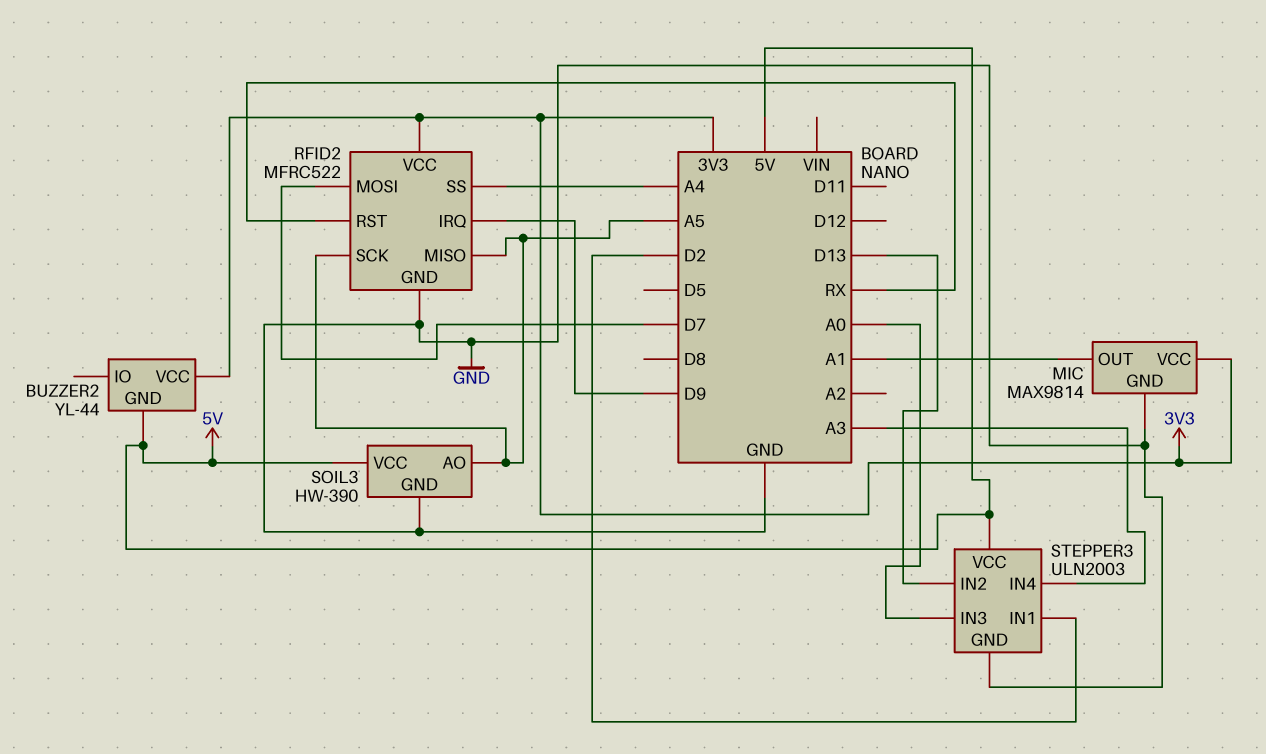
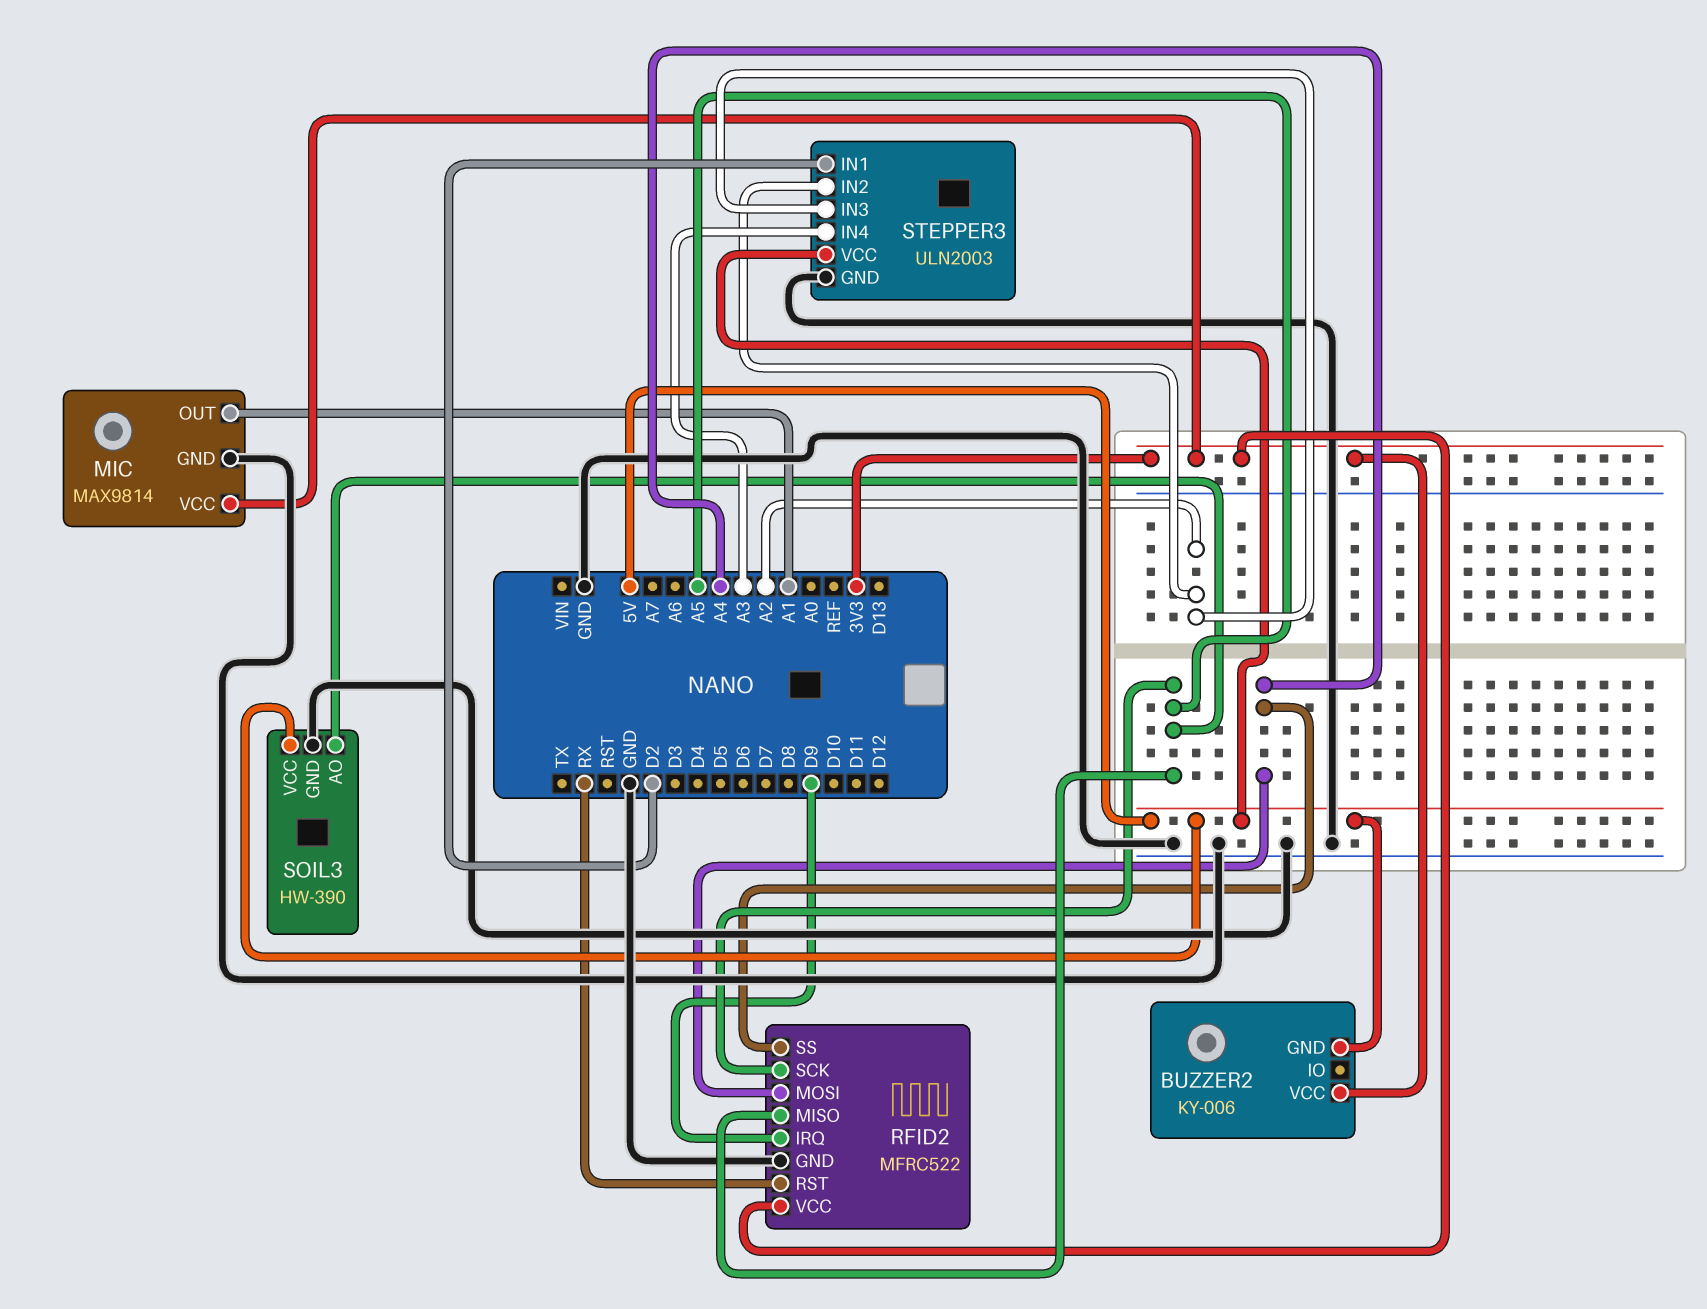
BUZZER2: YL-44 -> KY-006
RFID2 pin MOSI: D7 -> A4
STEPPER3 pin IN2: D13 -> A2
STEPPER3 pin IN3: A0 -> A2

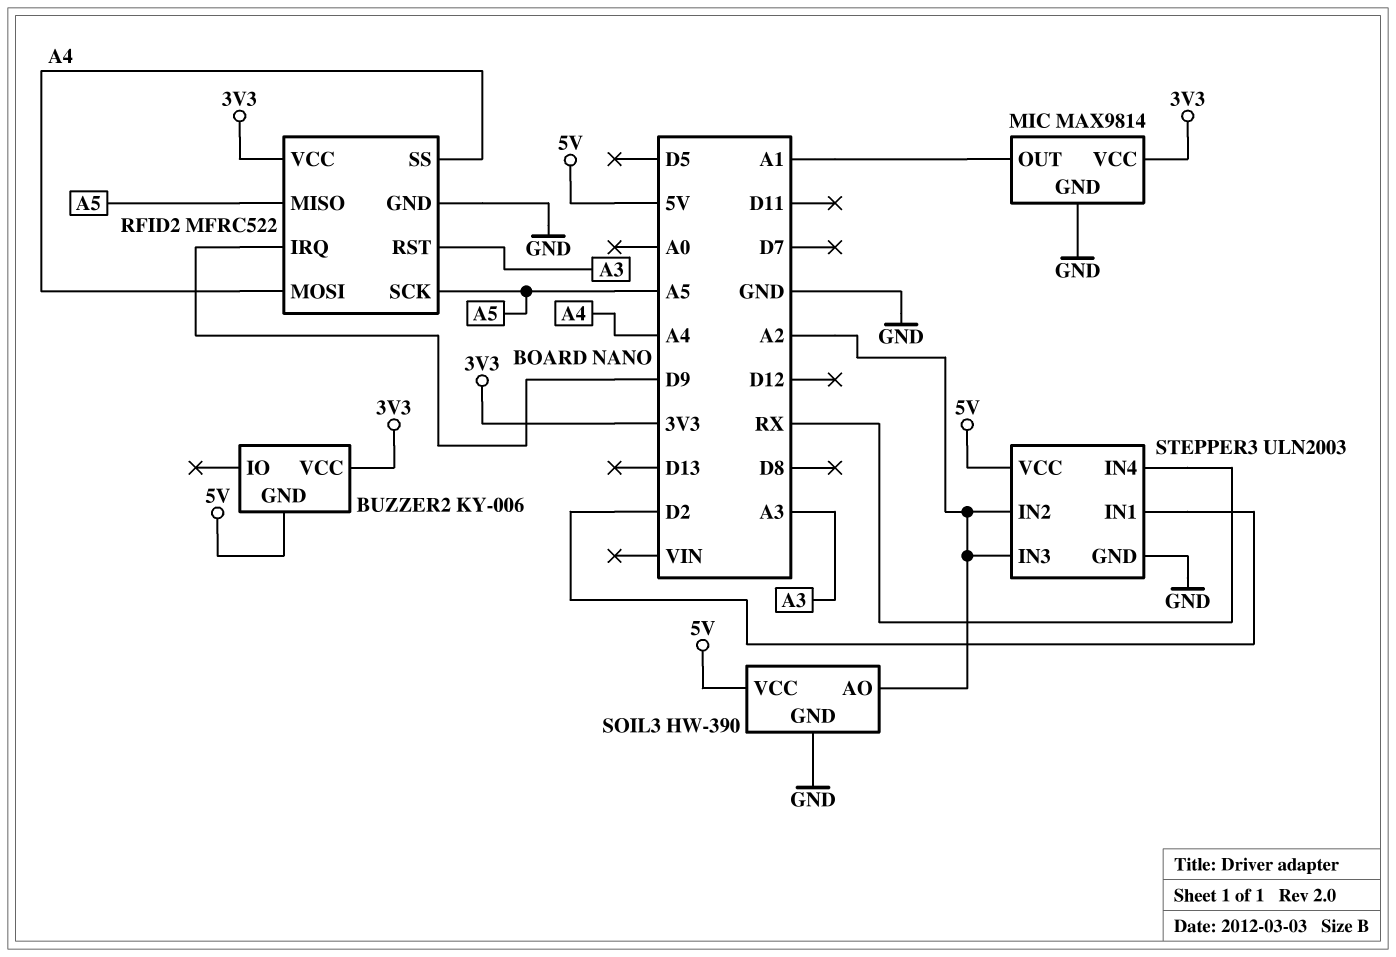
RFID2 pin RST: RX -> A3
SOIL3 pin AO: A5 -> A2
STEPPER3 pin IN4: A3 -> RX

